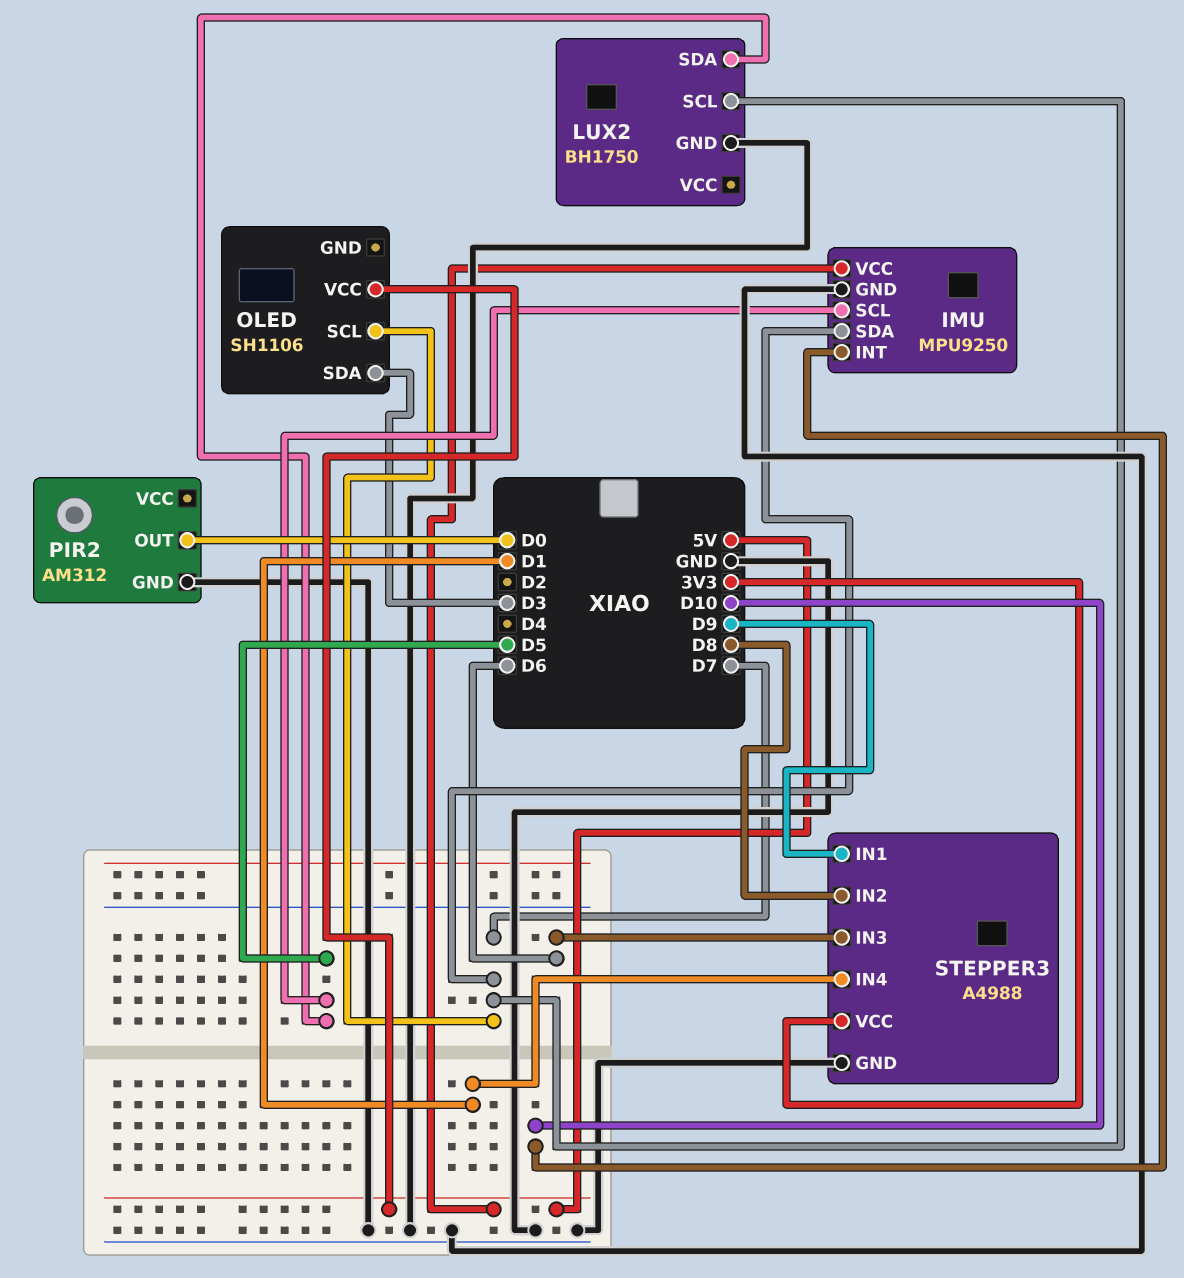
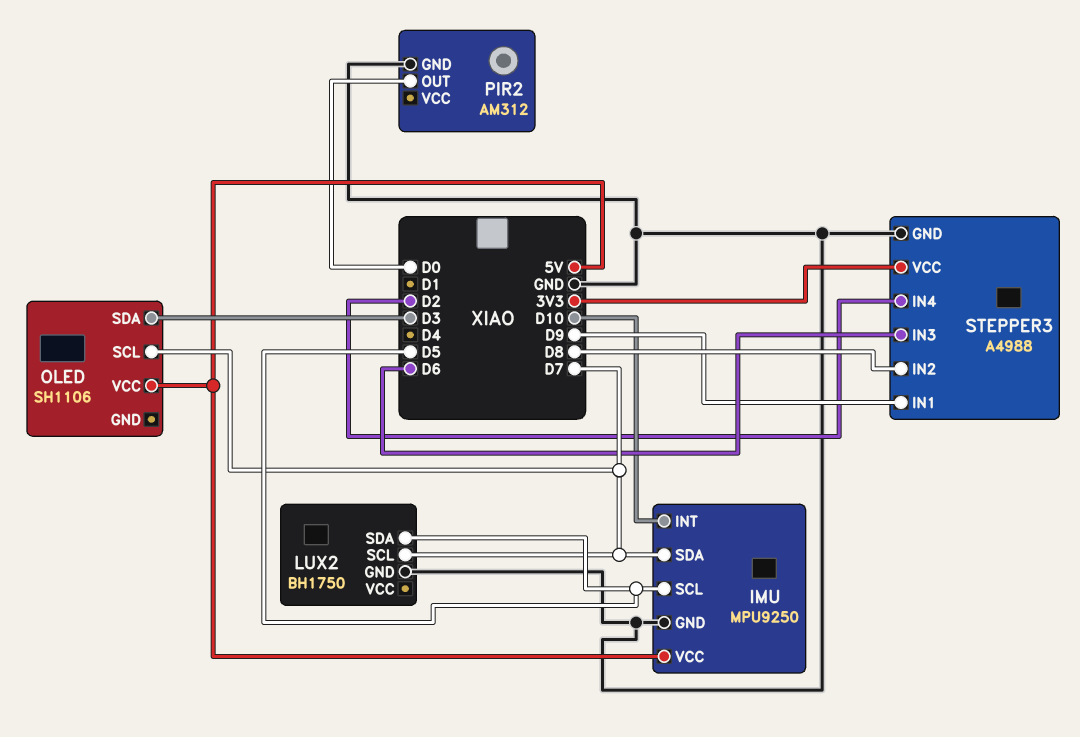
STEPPER3 pin IN4: D1 -> D2

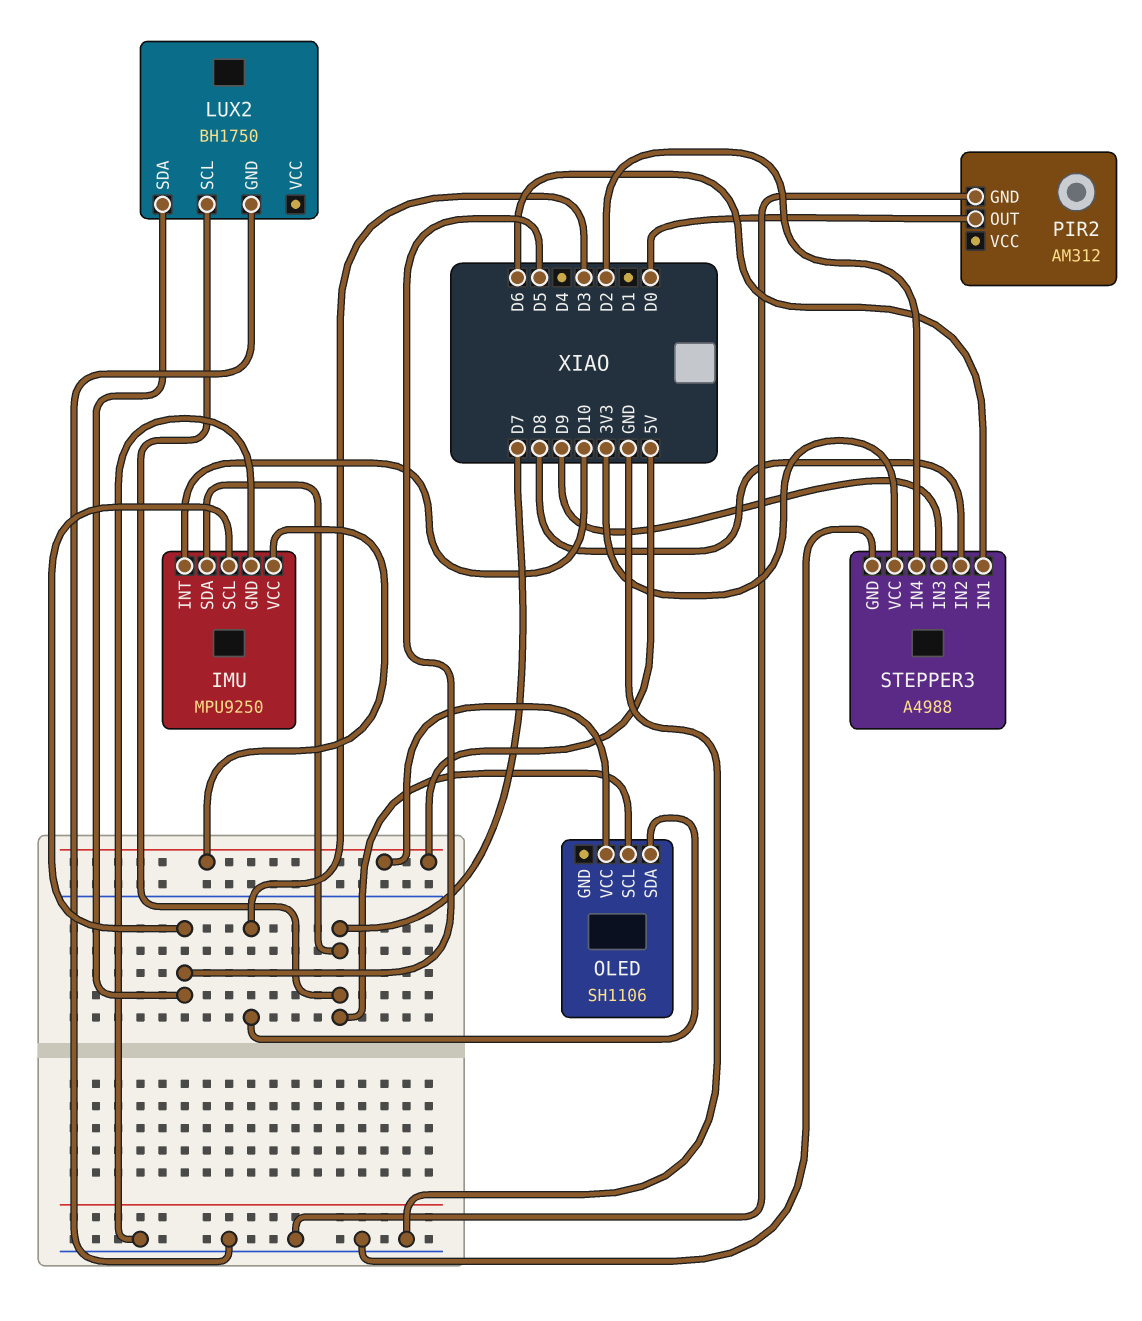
STEPPER3 pin IN1: D9 -> D6
STEPPER3 pin IN3: D6 -> D9

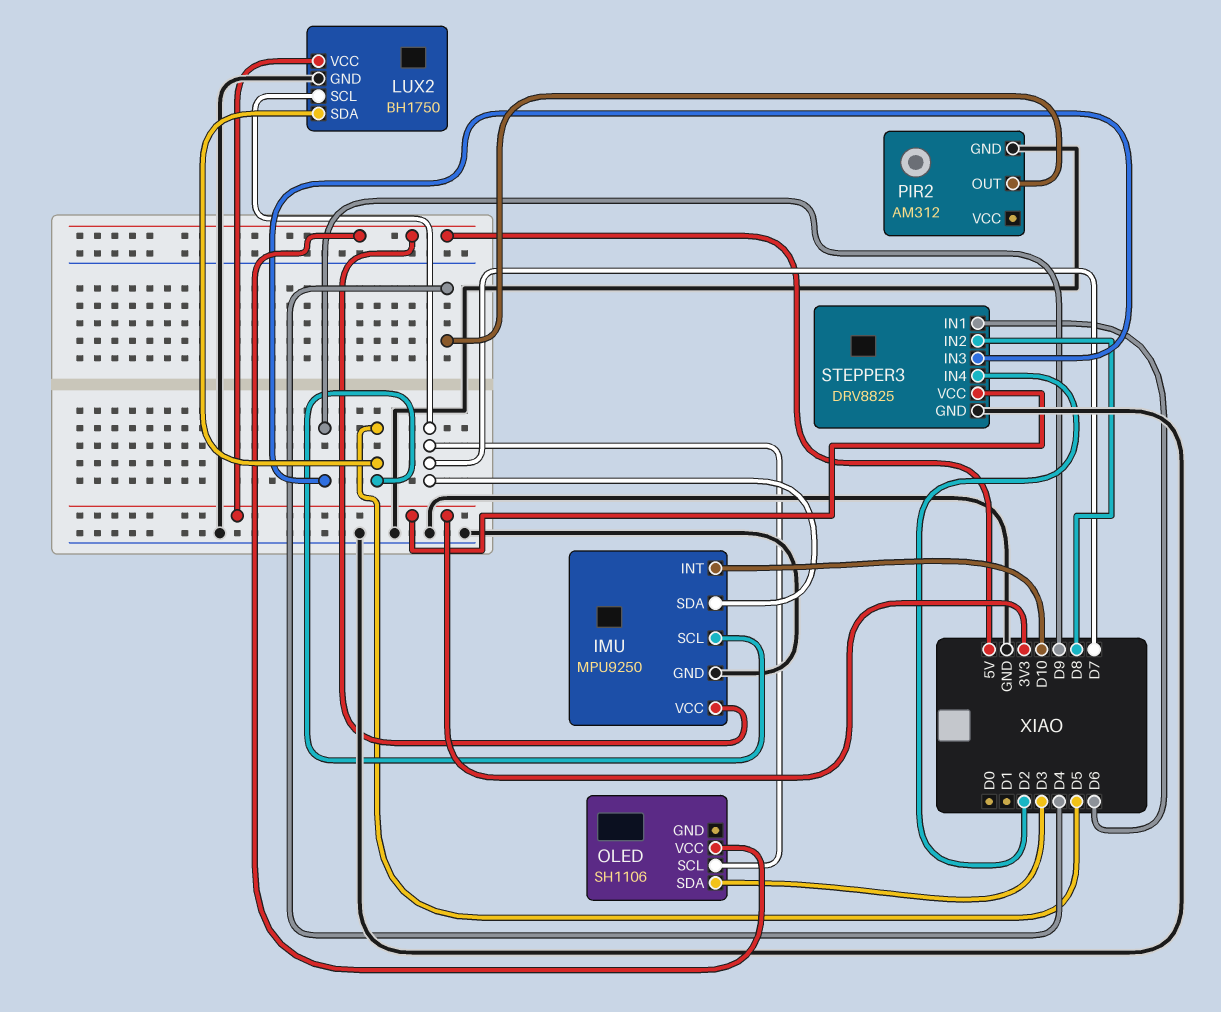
LUX2 pin VCC: none -> 3V3
PIR2 pin OUT: D0 -> D4
STEPPER3: A4988 -> DRV8825

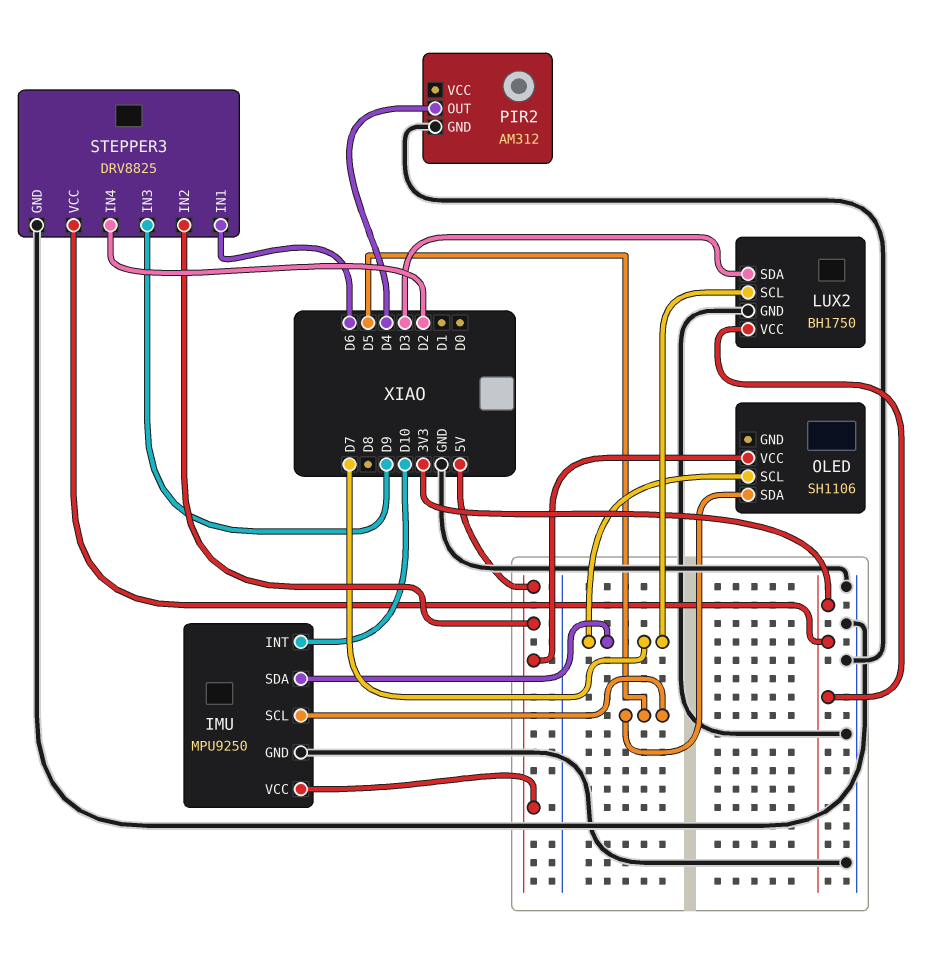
LUX2 pin SDA: D5 -> D3
OLED pin SDA: D3 -> D5
STEPPER3 pin IN2: D8 -> 5V

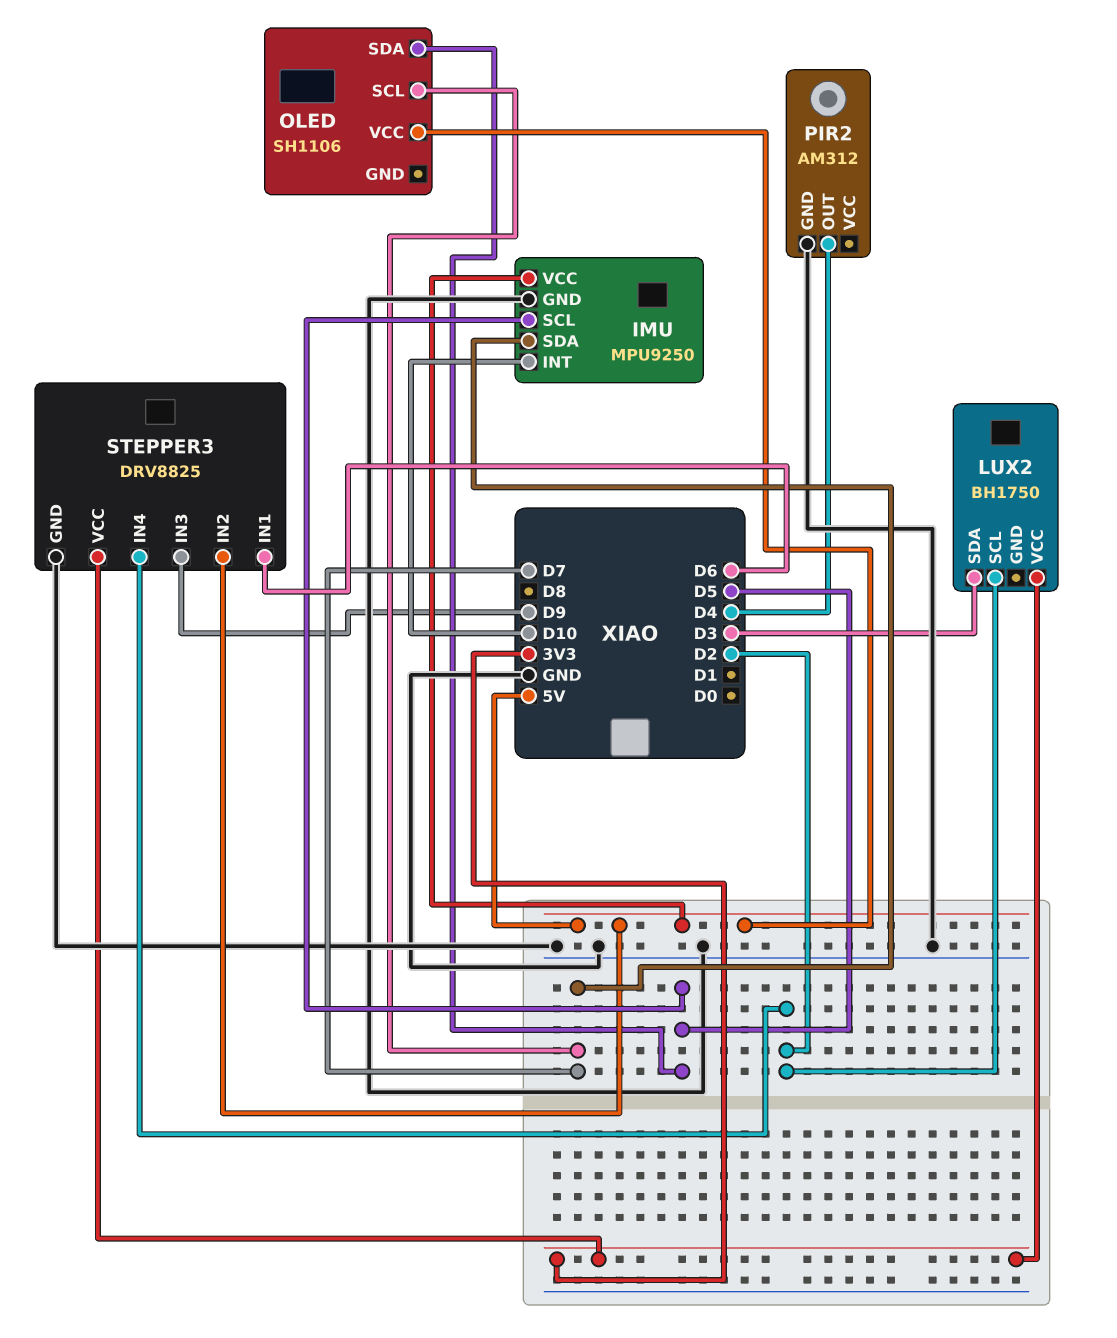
LUX2 pin GND: GND -> none
LUX2 pin SCL: D7 -> D2

